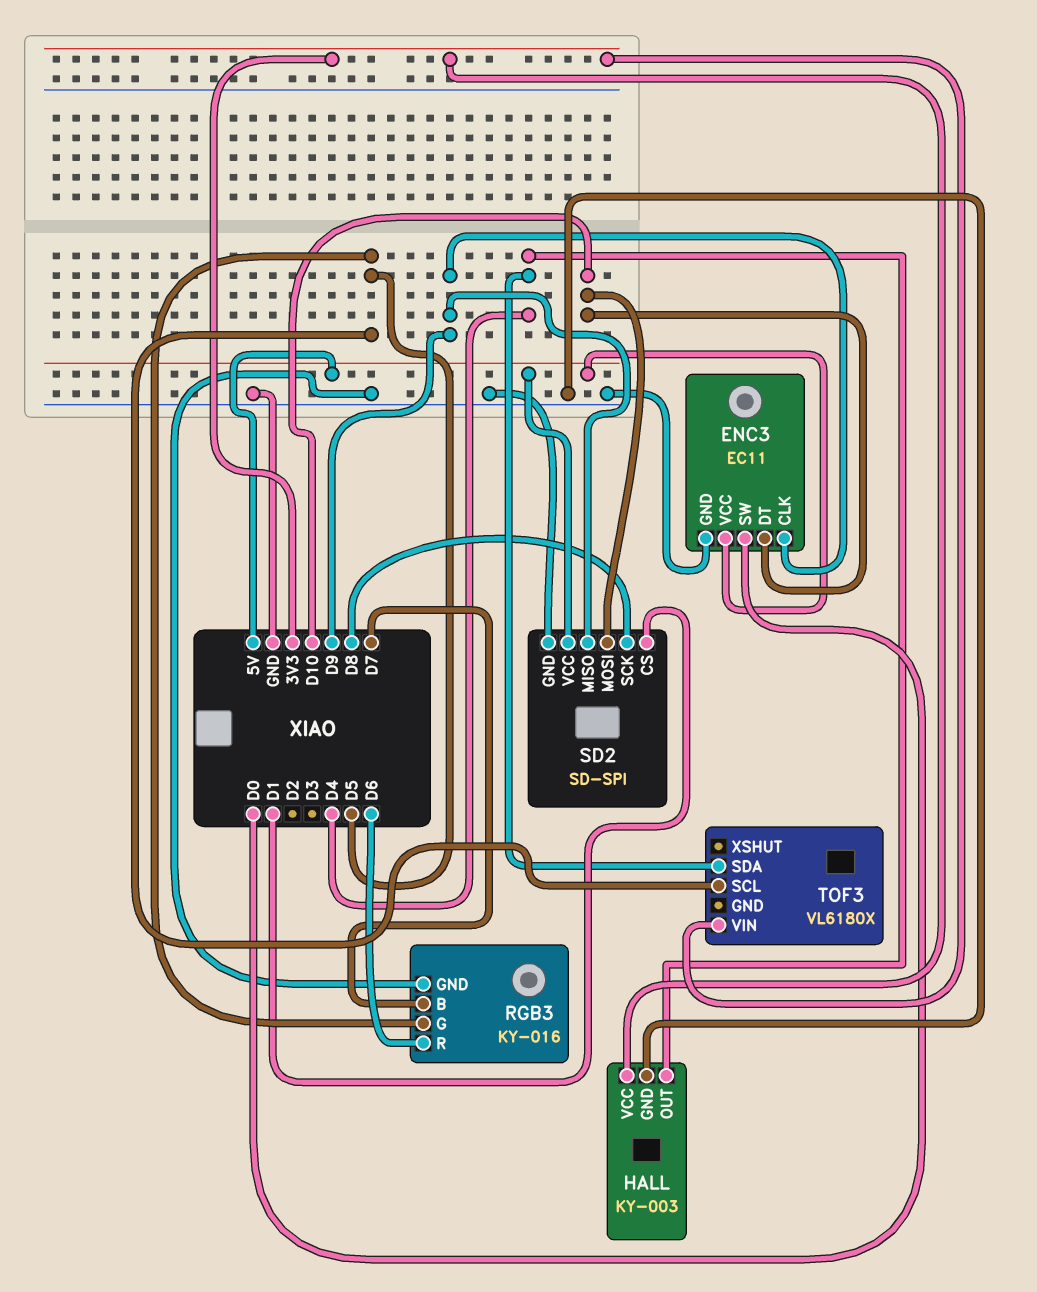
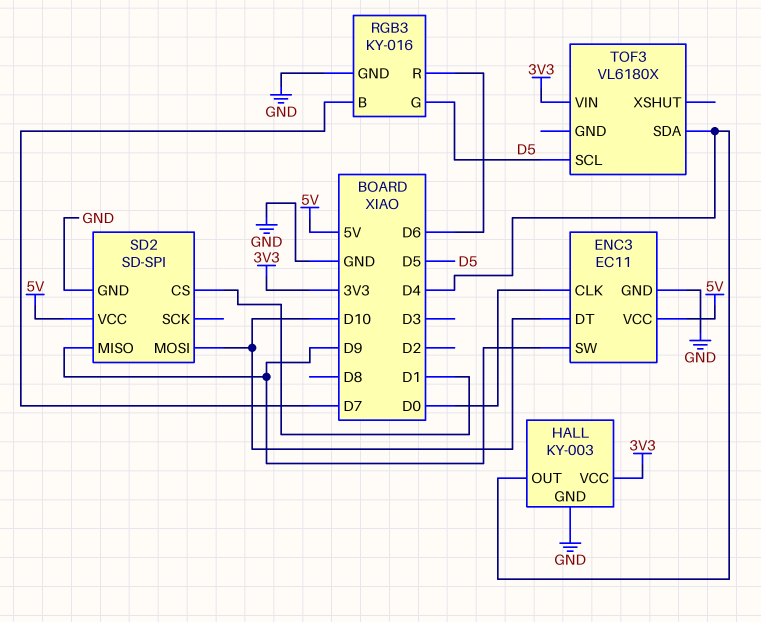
ENC3 pin CLK: D9 -> D0
ENC3 pin SW: D0 -> D9
SD2 pin SCK: D8 -> none

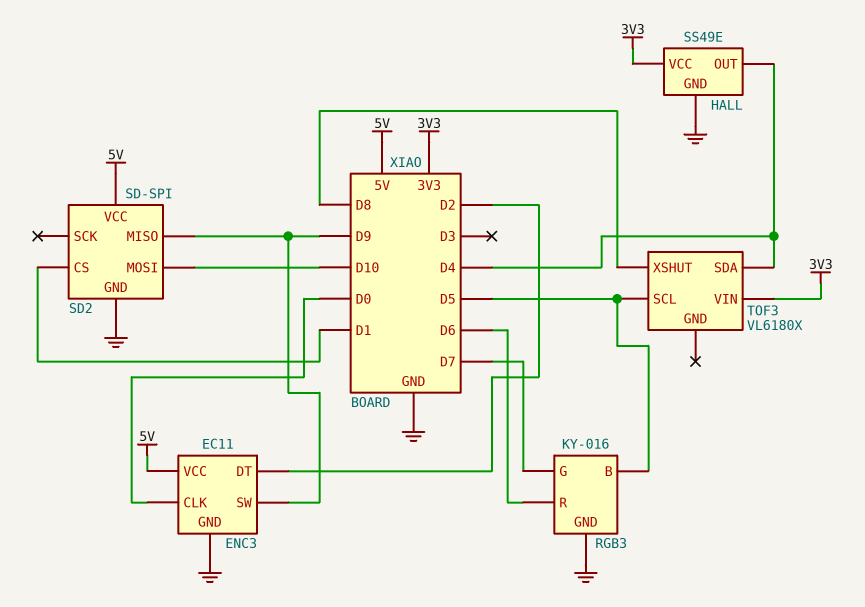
ENC3 pin DT: D10 -> D2
HALL: KY-003 -> SS49E
RGB3 pin B: D7 -> D5
RGB3 pin G: D5 -> D7
TOF3 pin XSHUT: none -> D8

